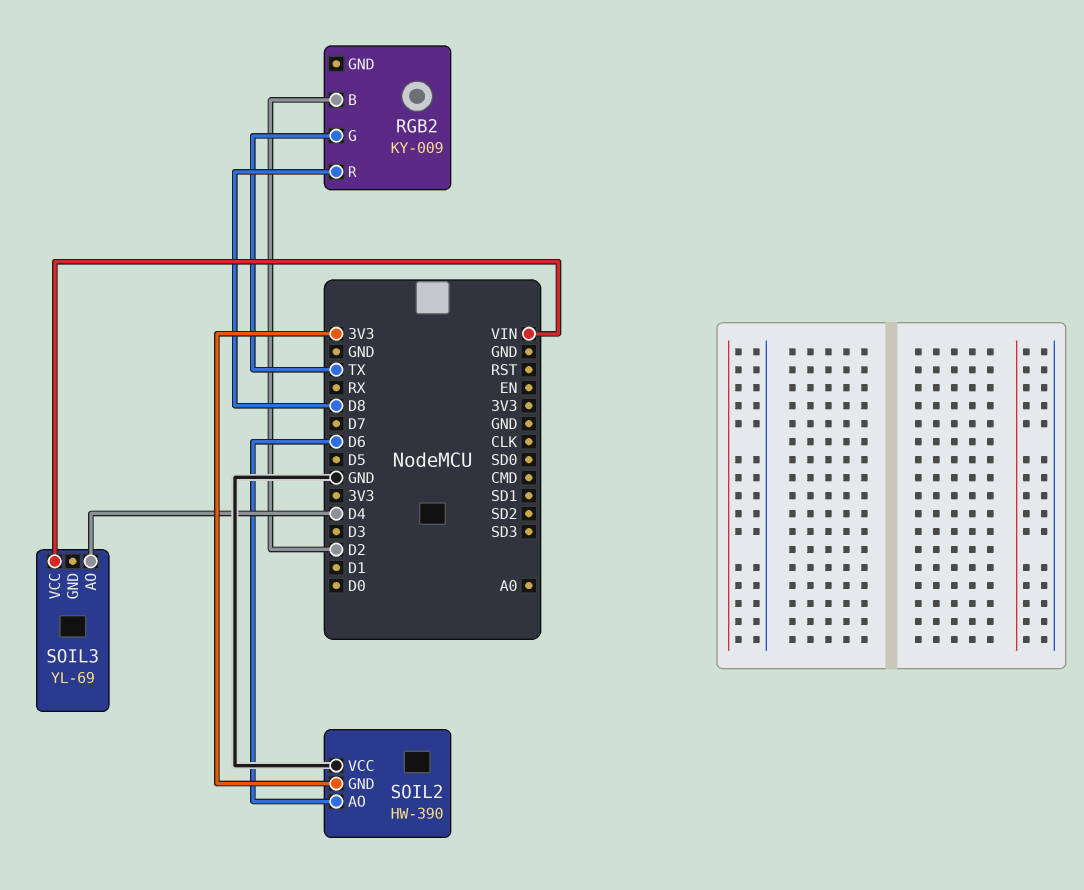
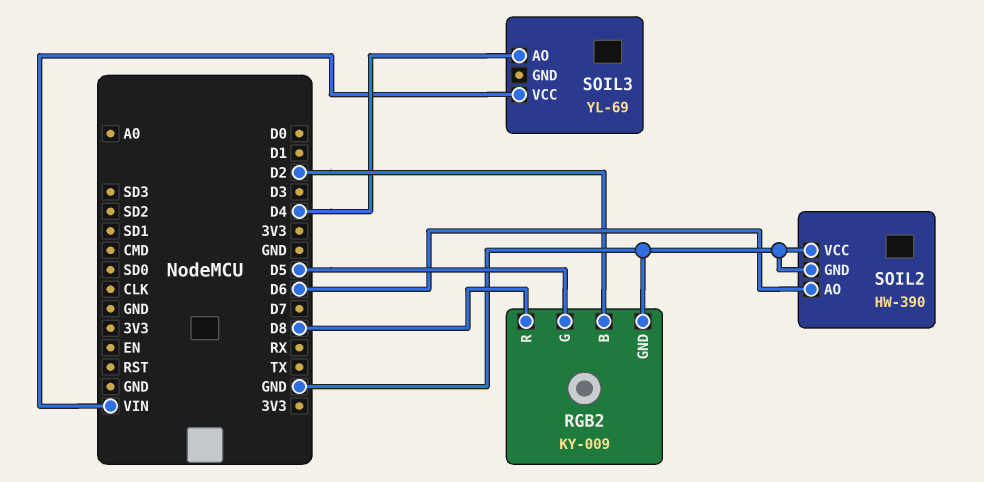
RGB2 pin G: TX -> D5
RGB2 pin GND: none -> GND
SOIL2 pin GND: 3V3 -> GND

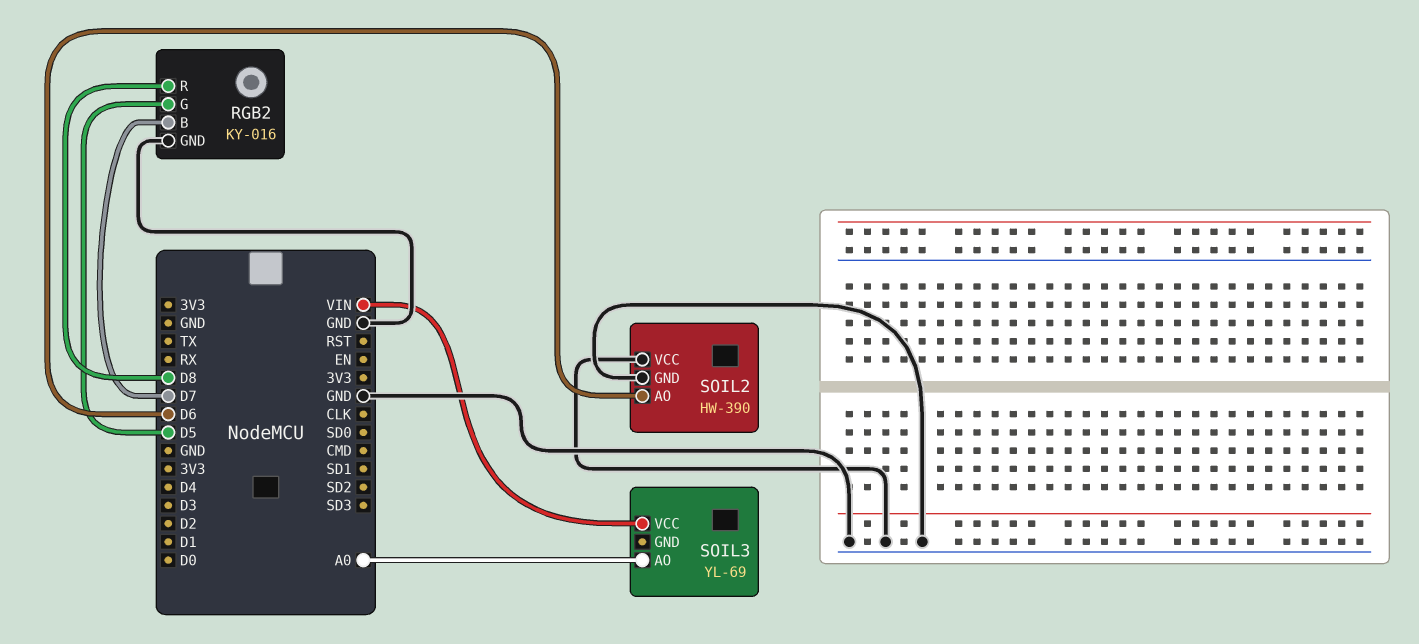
RGB2: KY-009 -> KY-016
RGB2 pin B: D2 -> D7
SOIL3 pin AO: D4 -> A0

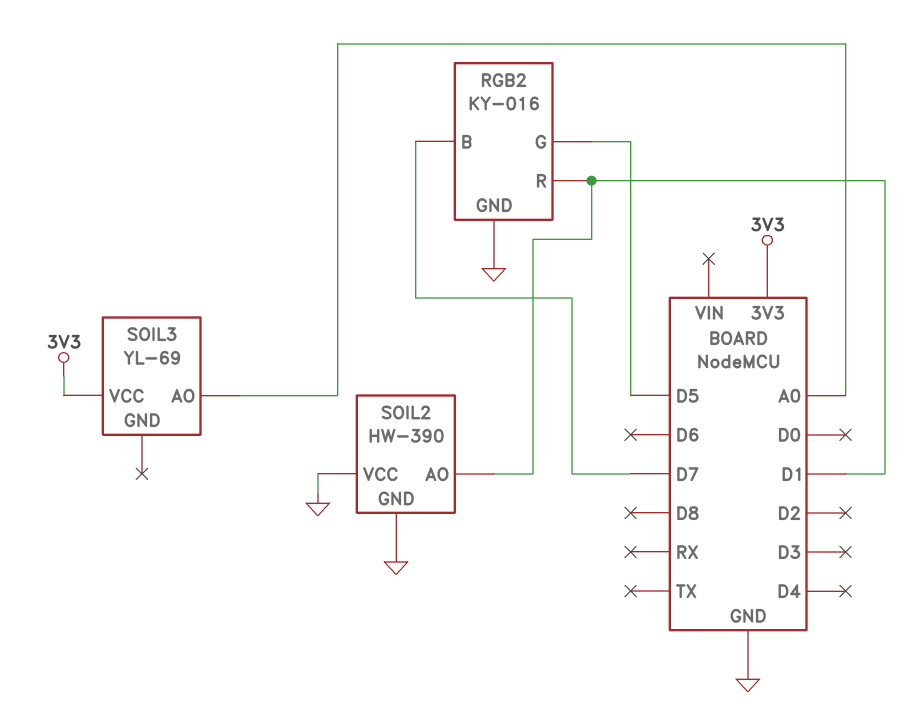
RGB2 pin R: D8 -> D1
SOIL2 pin AO: D6 -> D1
SOIL3 pin VCC: VIN -> 3V3

